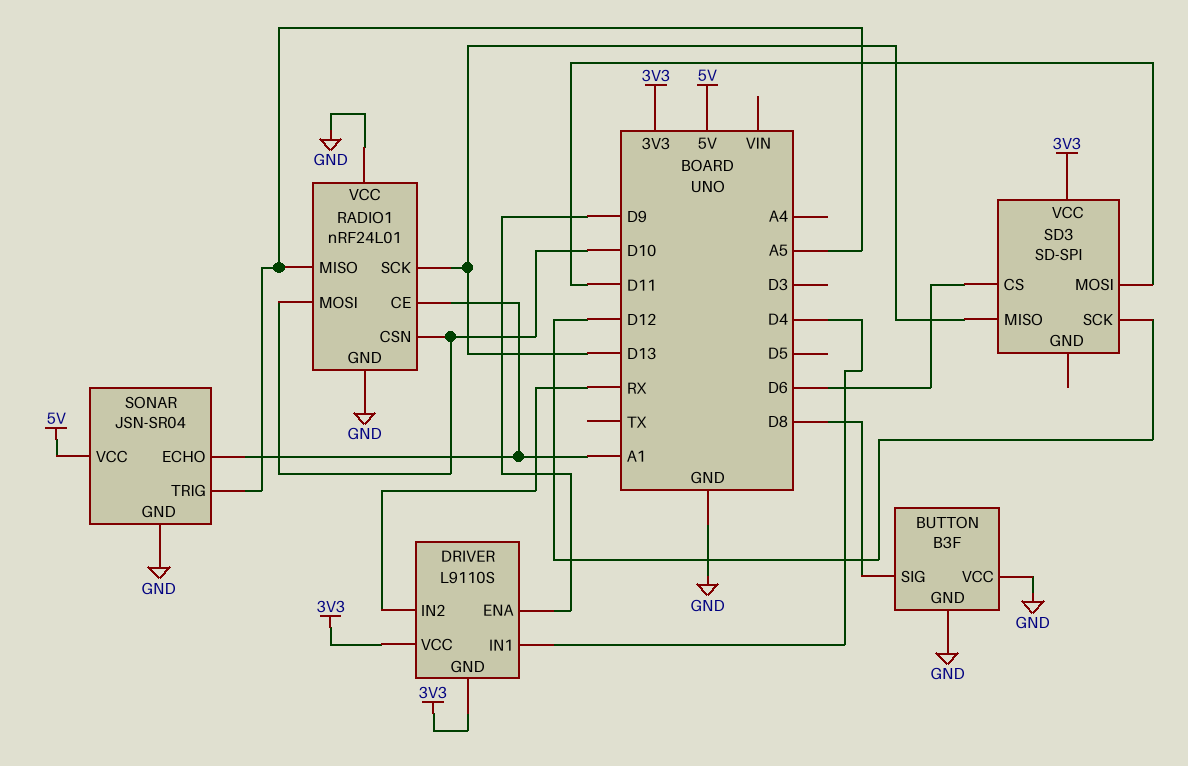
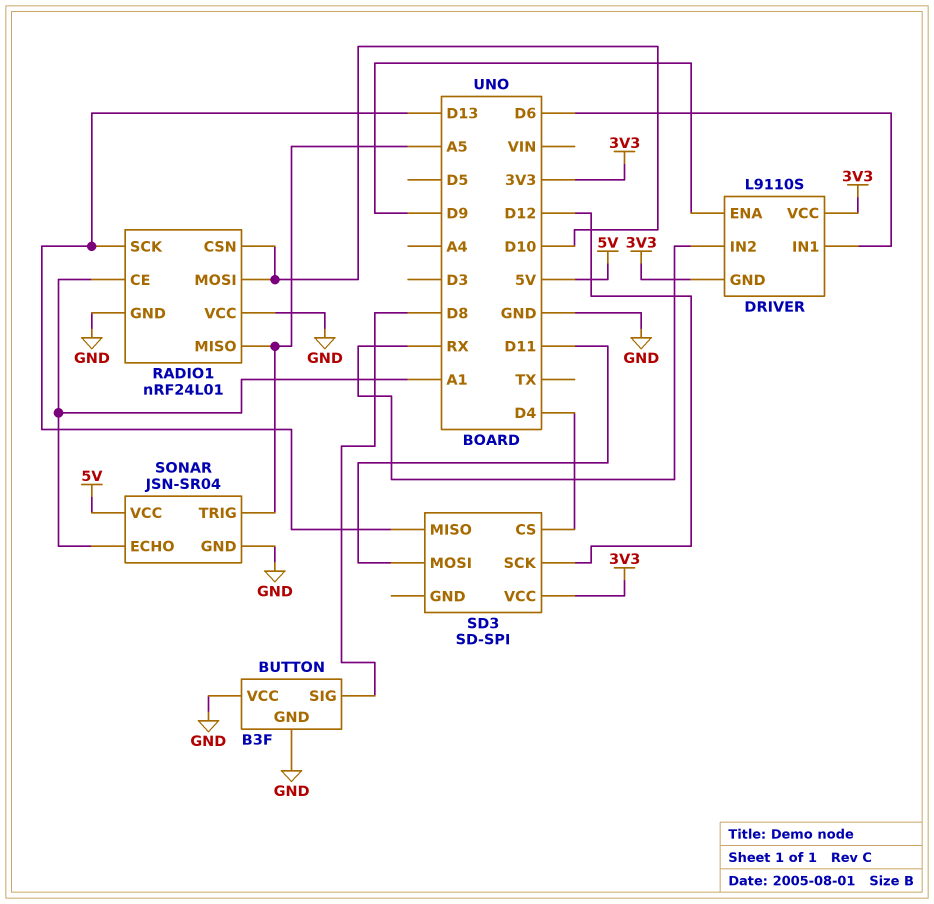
DRIVER pin IN1: D4 -> D6
SD3 pin CS: D6 -> D4

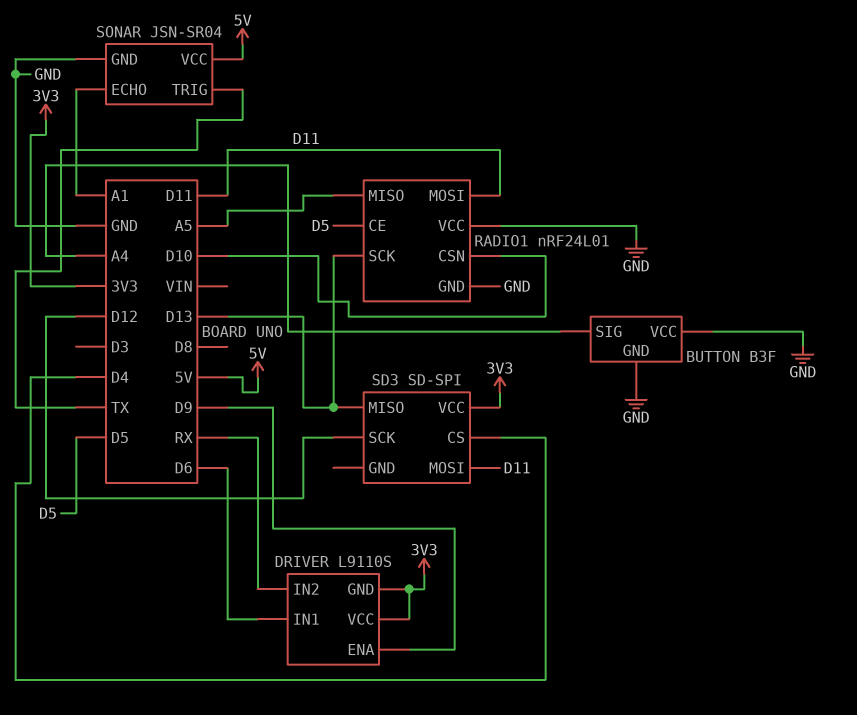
BUTTON pin SIG: D8 -> A4
RADIO1 pin CE: A1 -> D5
RADIO1 pin MOSI: D10 -> D11
SONAR pin TRIG: A5 -> TX

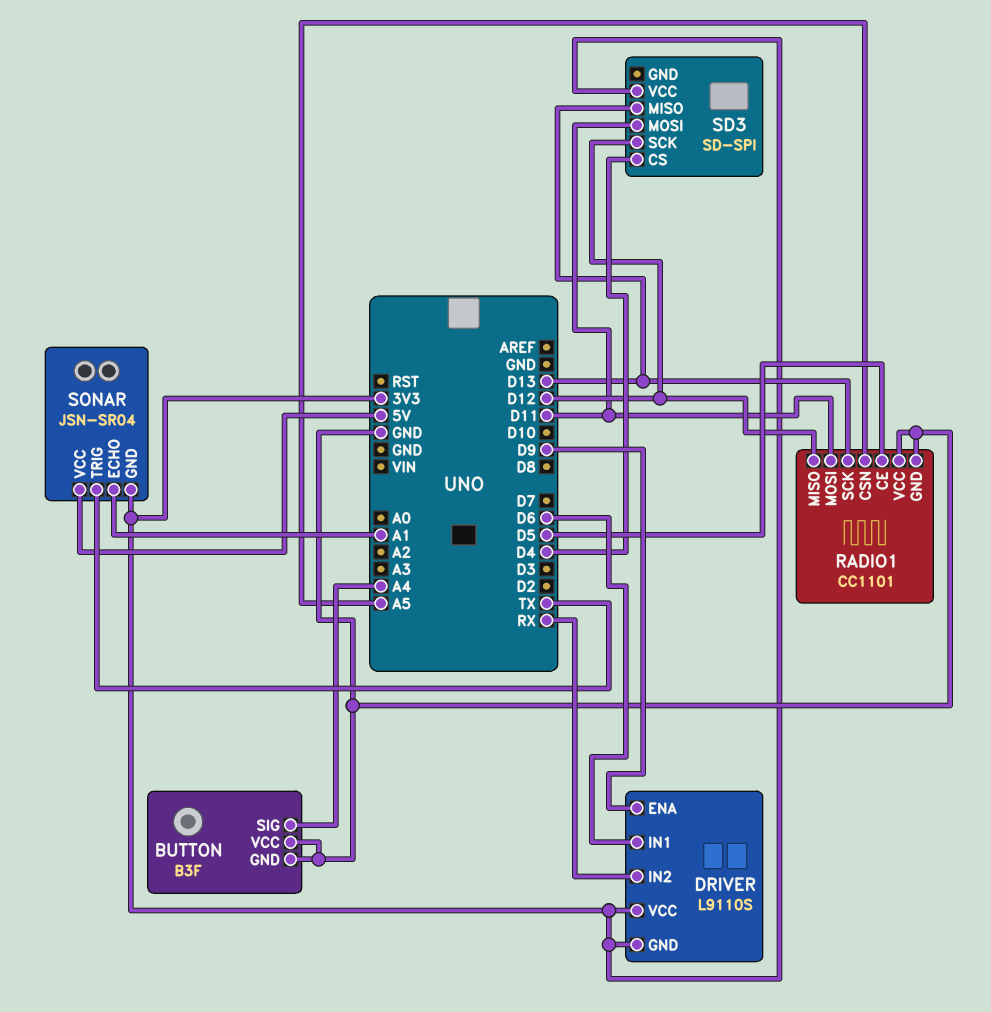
RADIO1: nRF24L01 -> CC1101
RADIO1 pin CSN: D10 -> A5
RADIO1 pin MISO: A5 -> D12
SONAR pin GND: GND -> 3V3

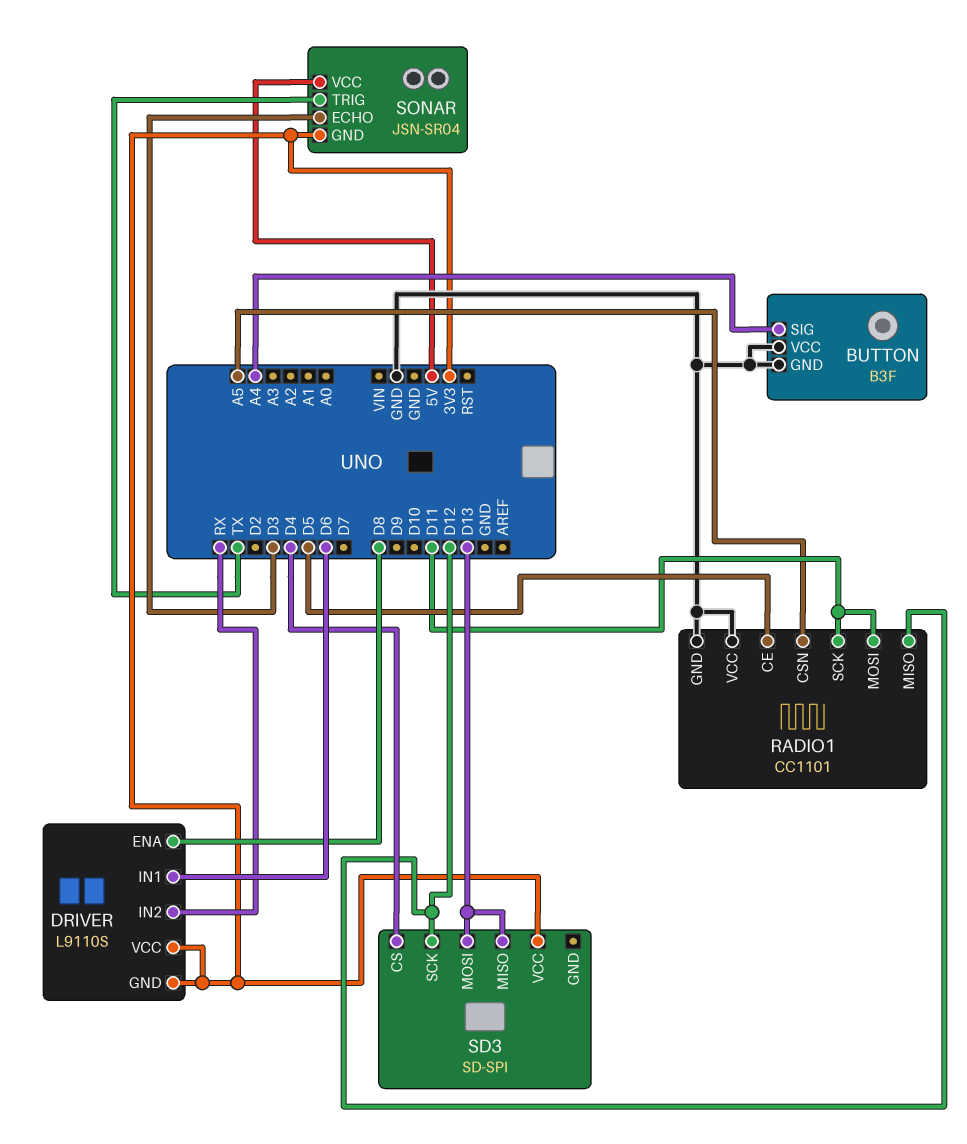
DRIVER pin ENA: D9 -> D8
RADIO1 pin SCK: D13 -> D11
SD3 pin MOSI: D11 -> D13
SONAR pin ECHO: A1 -> D3

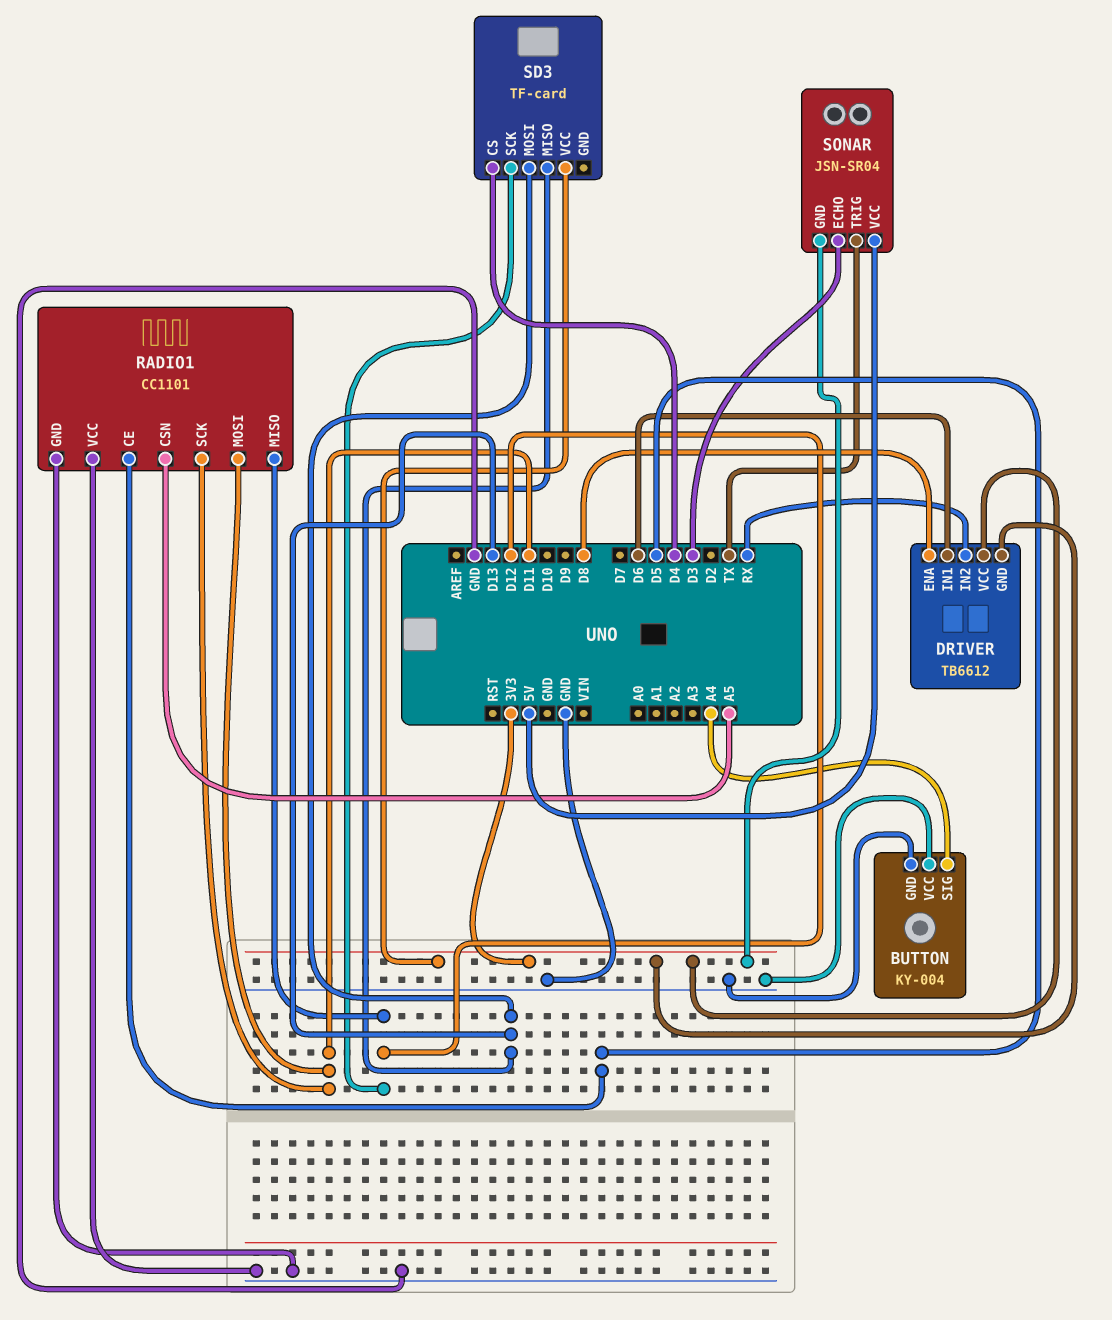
BUTTON: B3F -> KY-004
DRIVER: L9110S -> TB6612
SD3: SD-SPI -> TF-card

